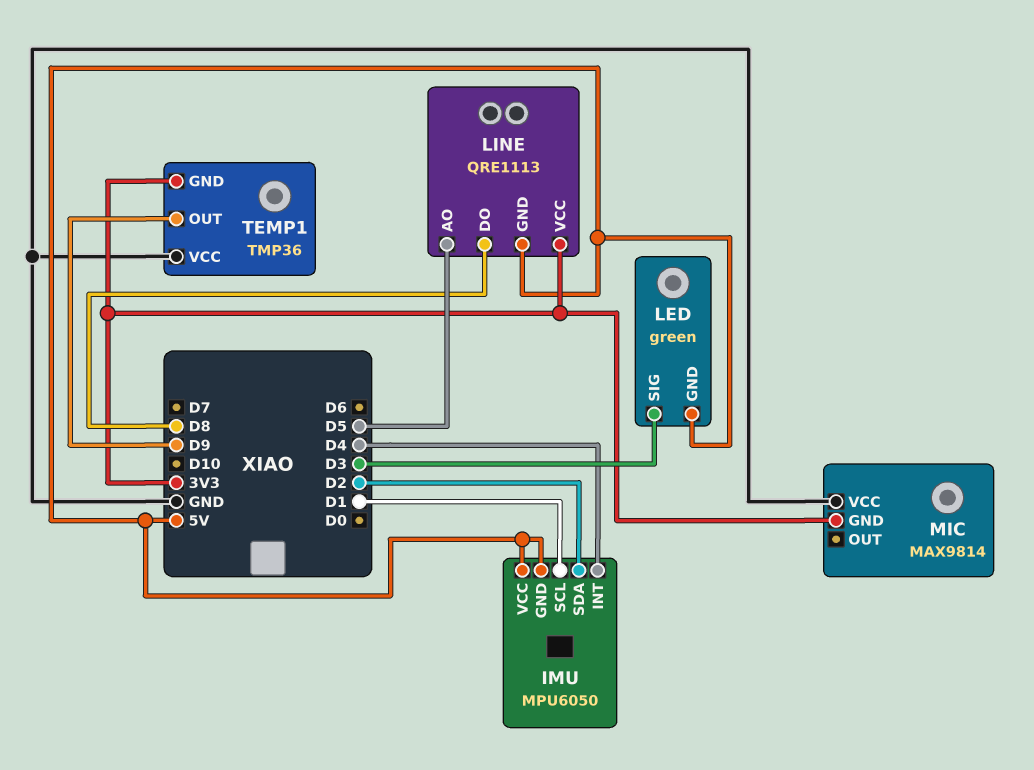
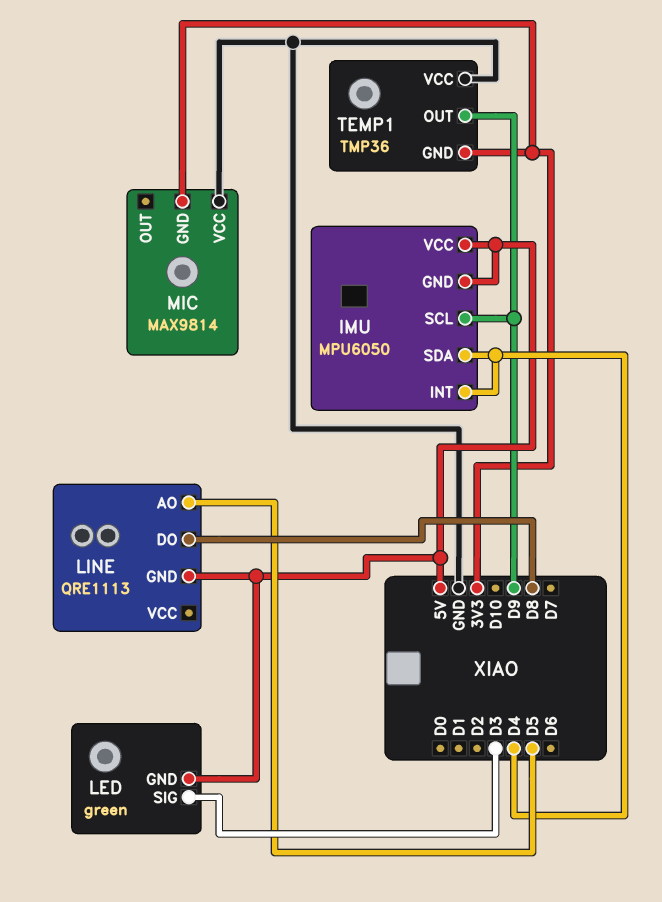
IMU pin SCL: D1 -> D9
IMU pin SDA: D2 -> D4
LINE pin VCC: 3V3 -> none

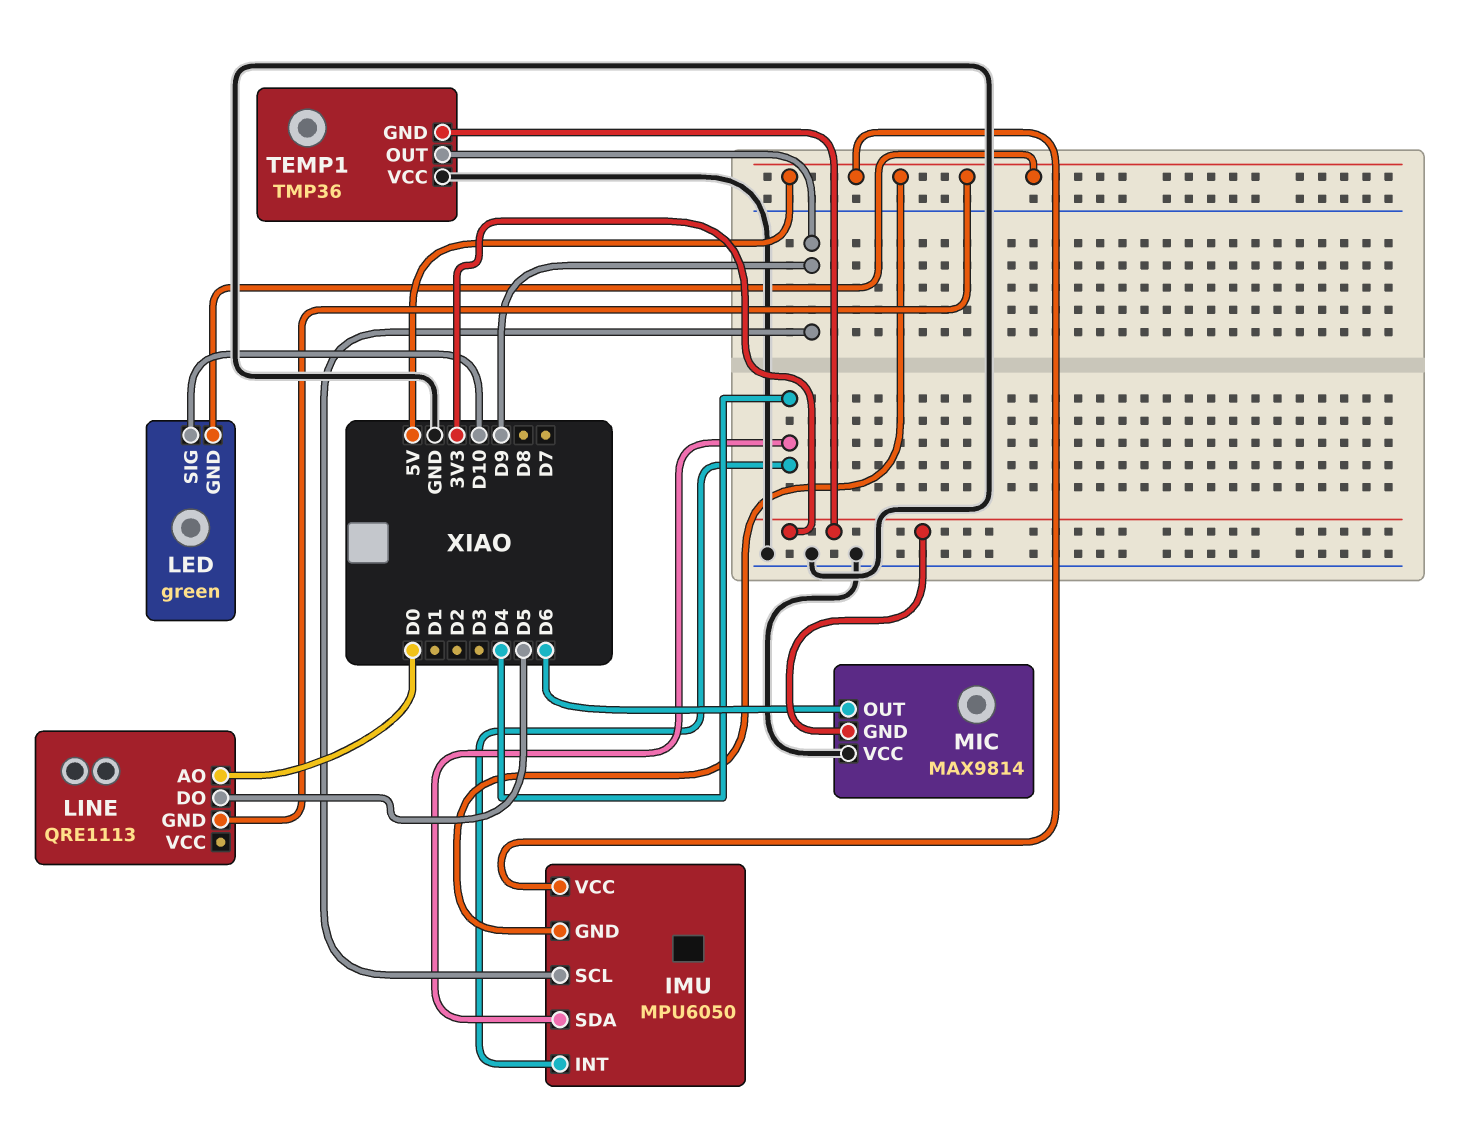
LED pin SIG: D3 -> D10
LINE pin AO: D5 -> D0
LINE pin DO: D8 -> D5
MIC pin OUT: none -> D6

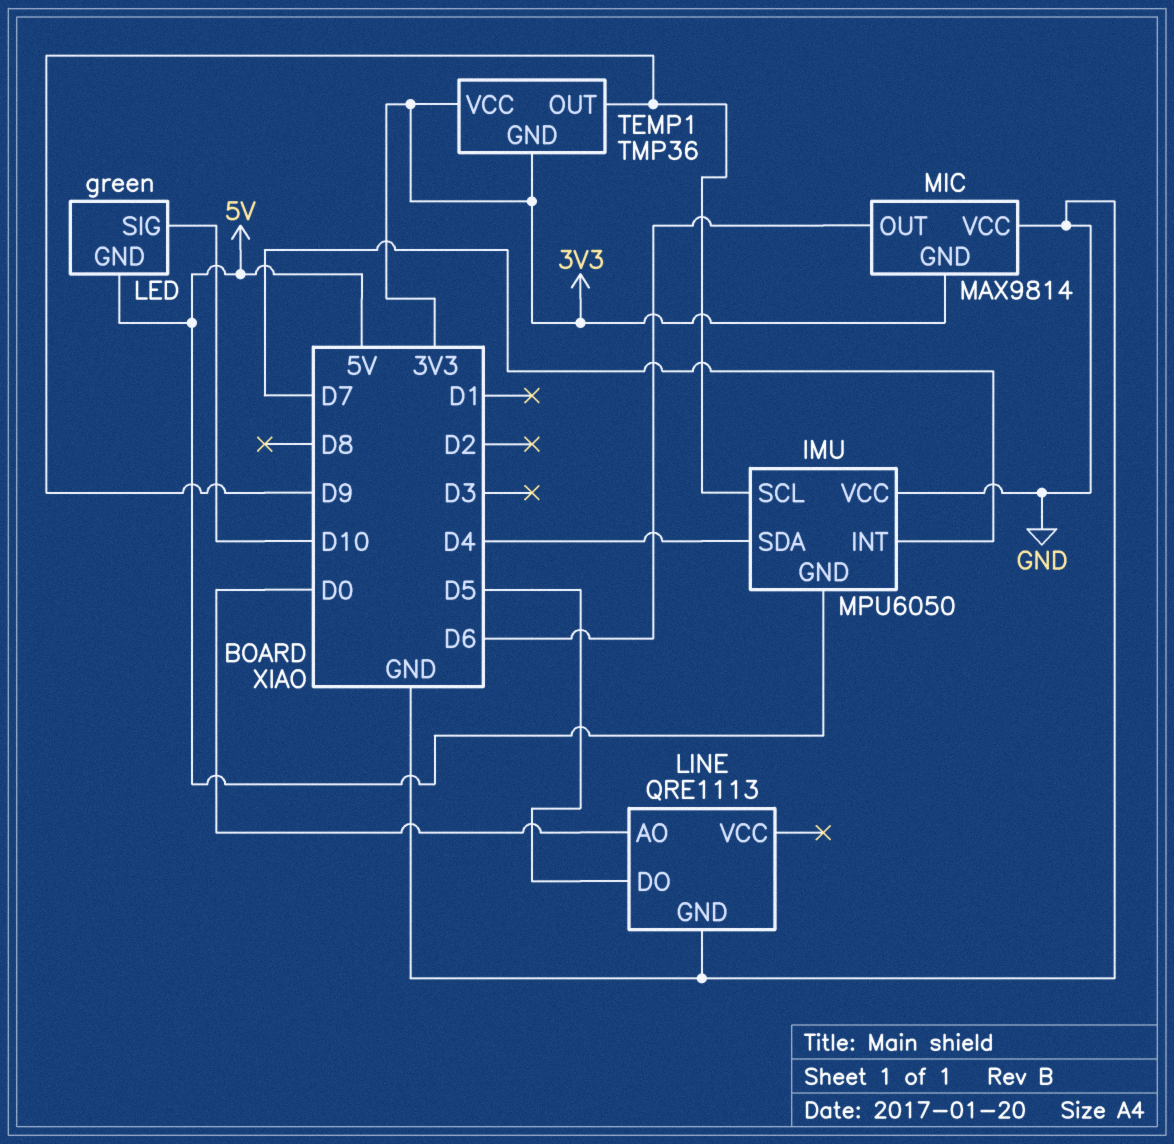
IMU pin INT: D4 -> D7
IMU pin VCC: 5V -> GND
LINE pin GND: 5V -> GND
TEMP1 pin VCC: GND -> 3V3

